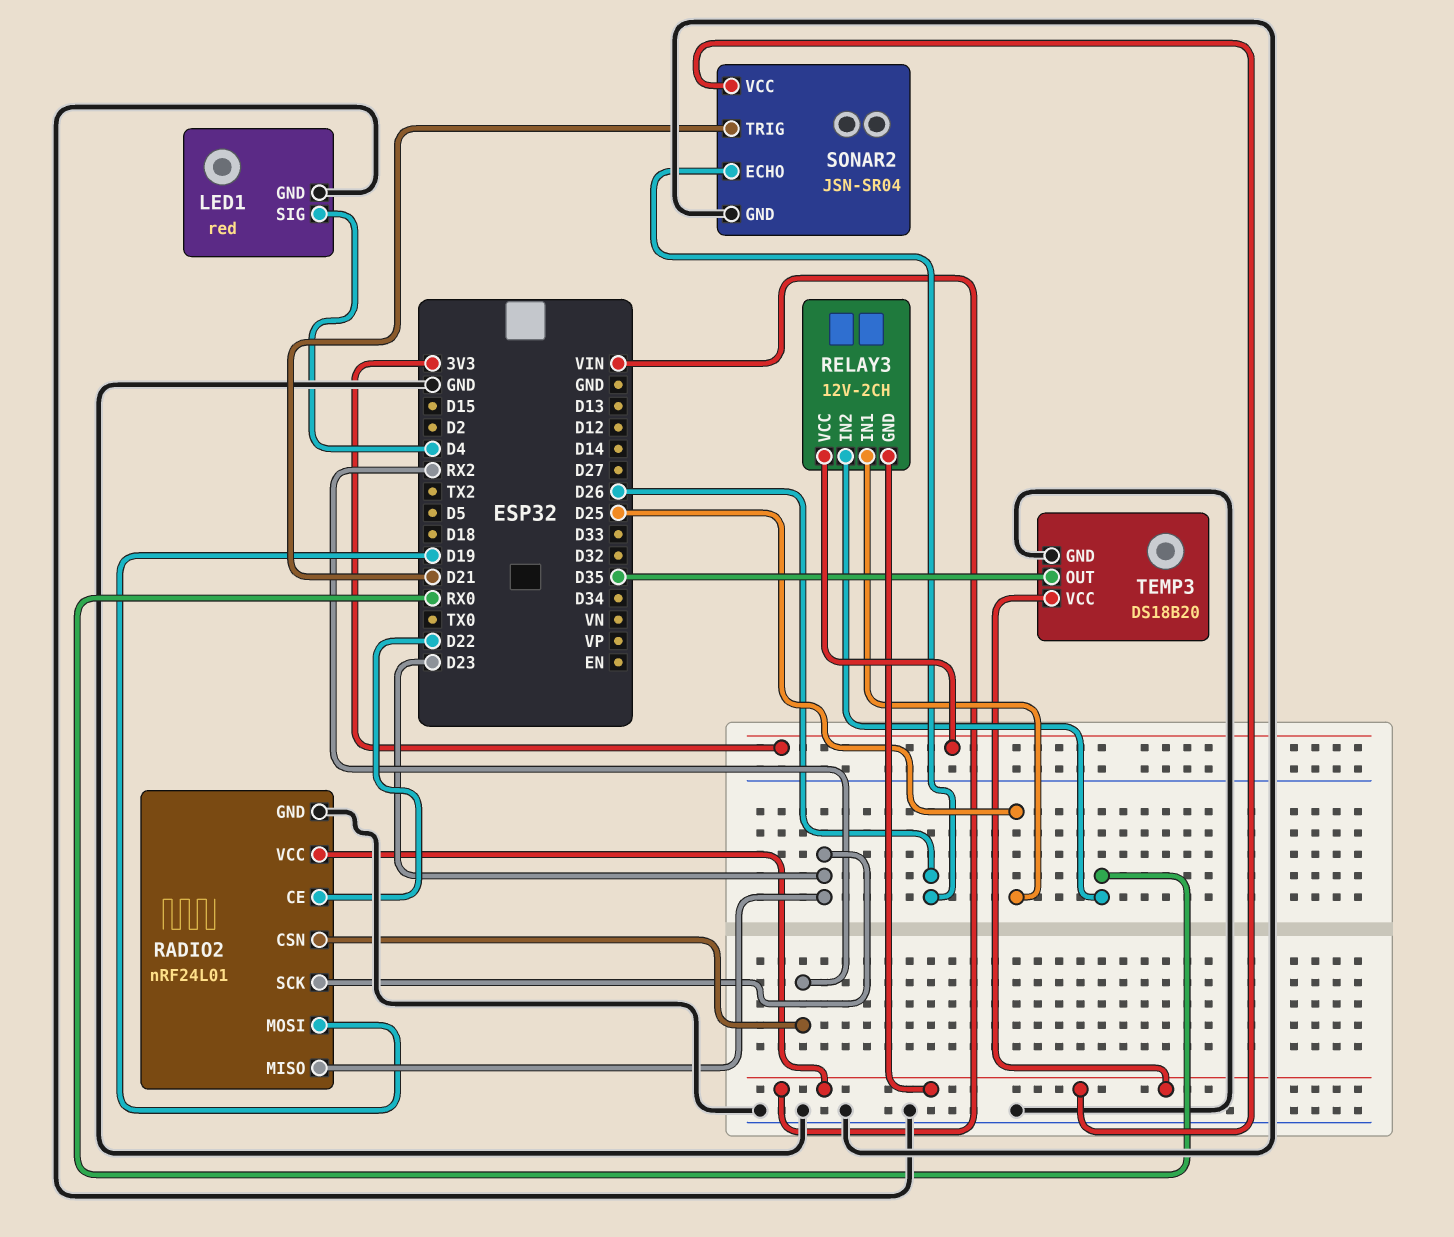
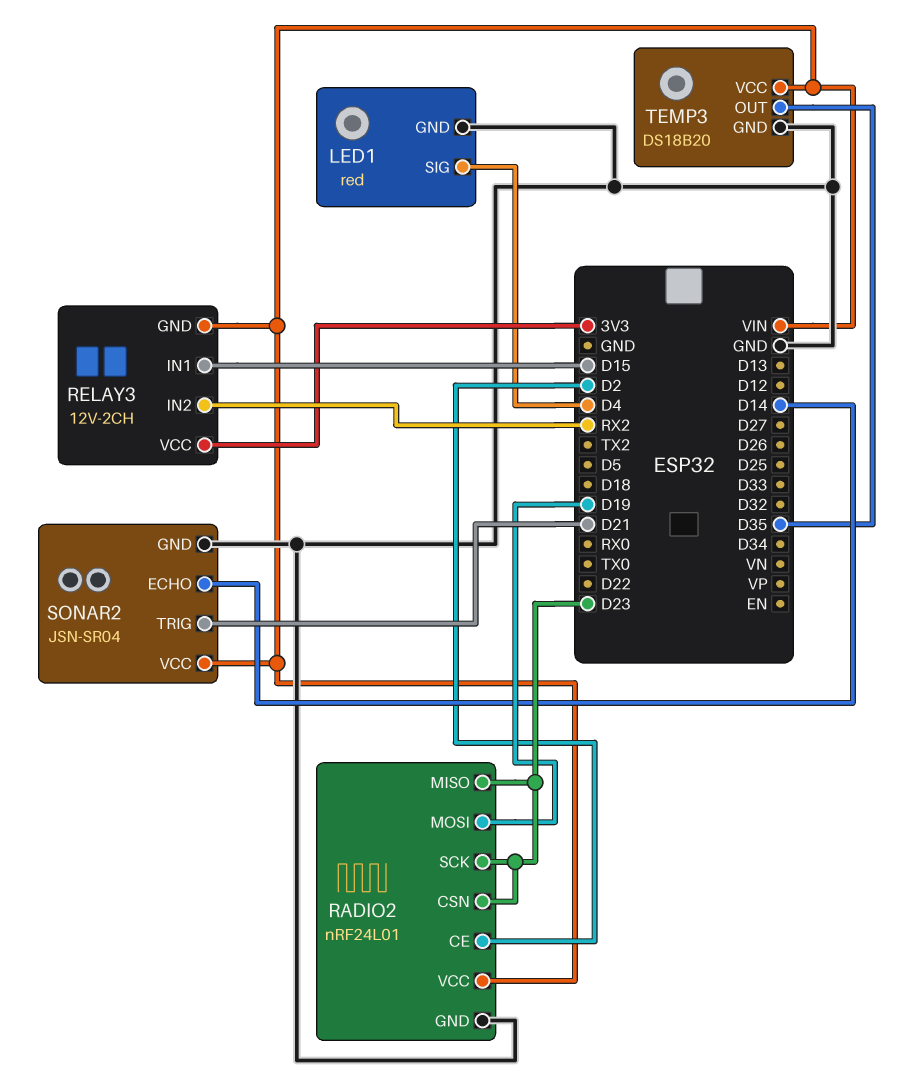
RADIO2 pin CE: D22 -> D2
RADIO2 pin CSN: RX2 -> D23
RELAY3 pin IN1: D25 -> D15
RELAY3 pin IN2: RX0 -> RX2
SONAR2 pin ECHO: D26 -> D14

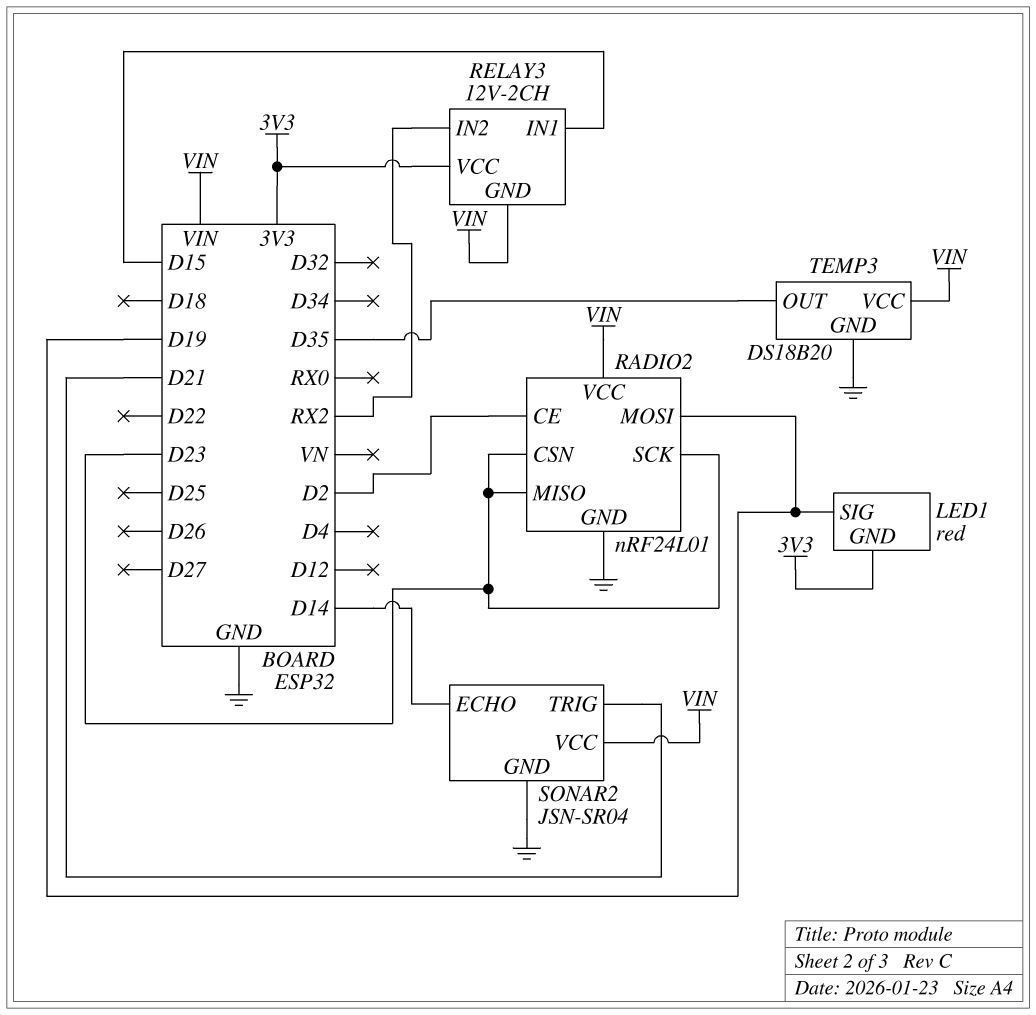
LED1 pin GND: GND -> 3V3
LED1 pin SIG: D4 -> D19

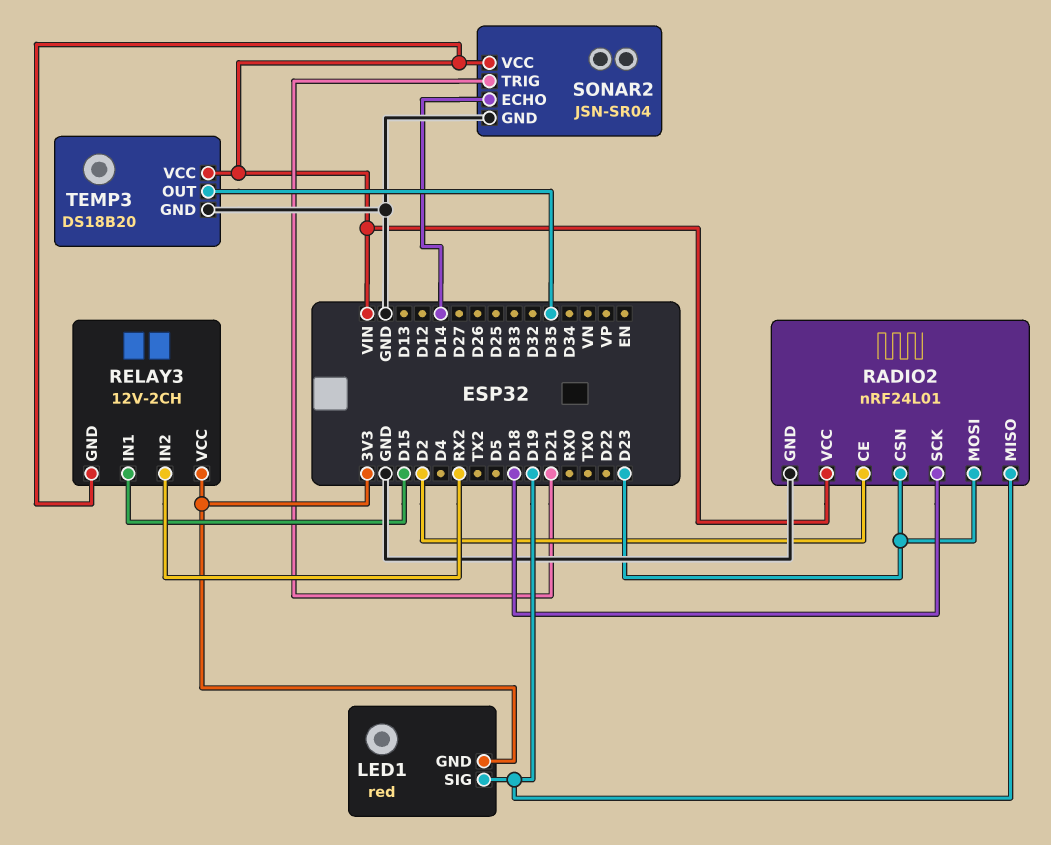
RADIO2 pin MISO: D23 -> D19
RADIO2 pin MOSI: D19 -> D23
RADIO2 pin SCK: D23 -> D18

